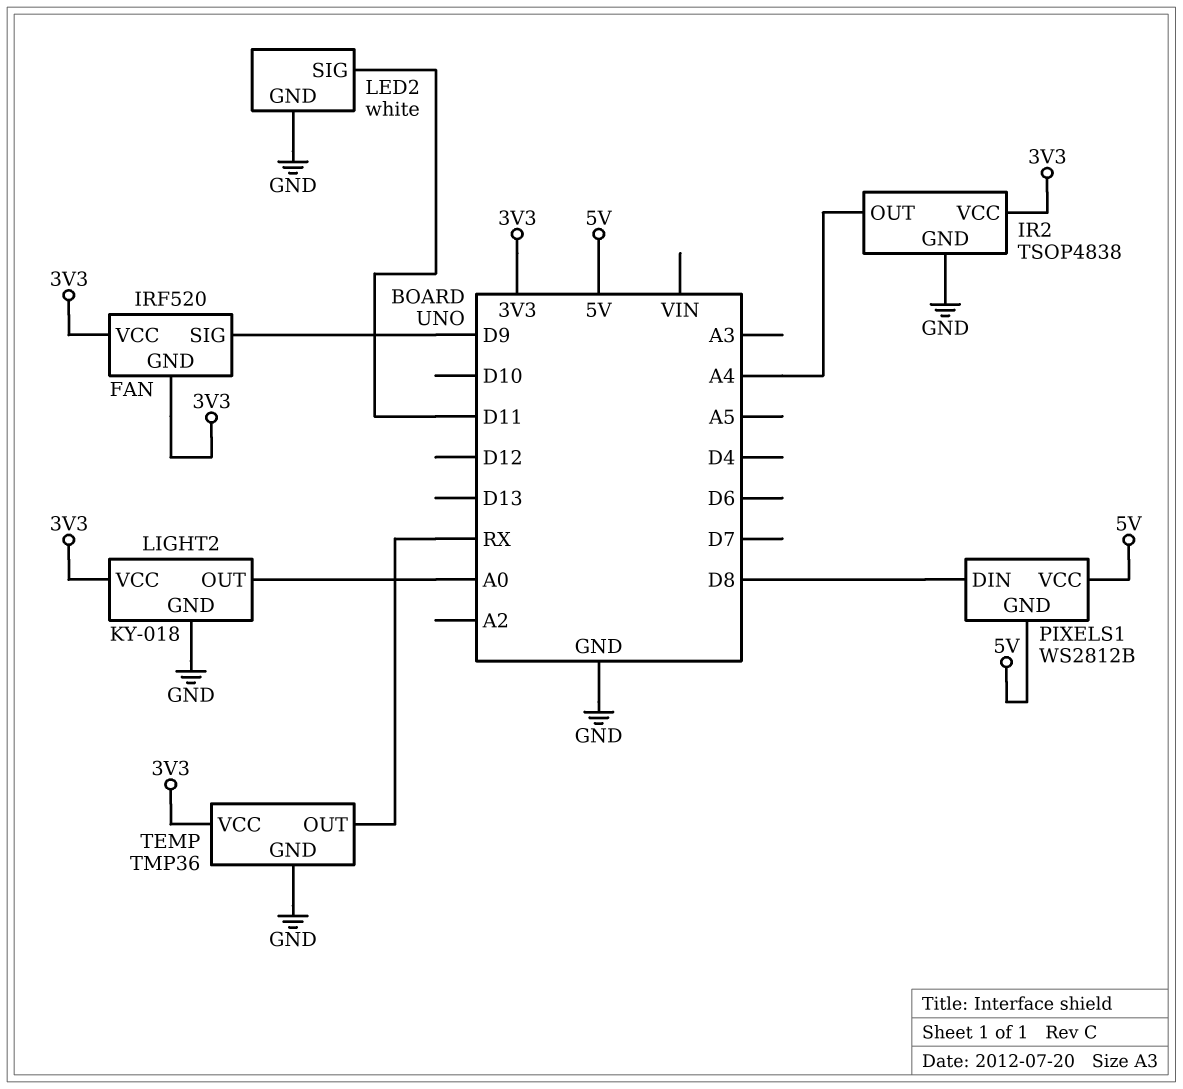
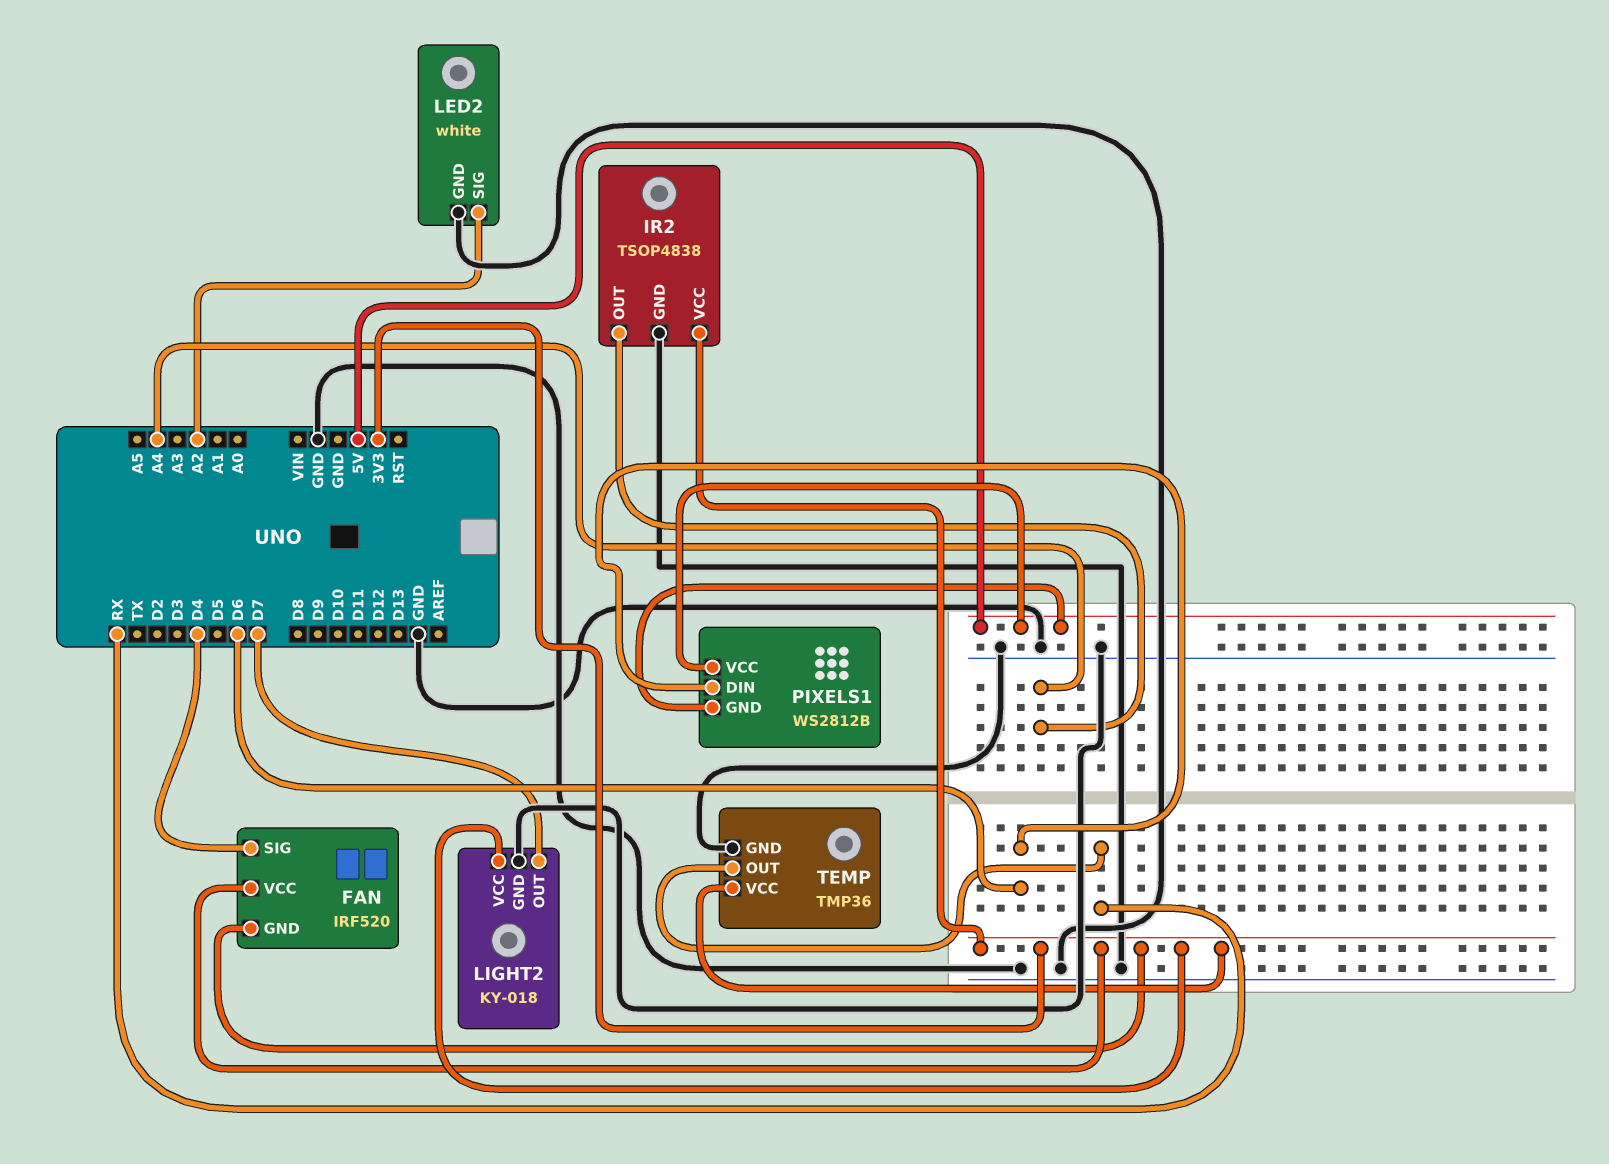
FAN pin SIG: D9 -> D4
LED2 pin SIG: D11 -> A2
LIGHT2 pin OUT: A0 -> D7
PIXELS1 pin DIN: D8 -> D6

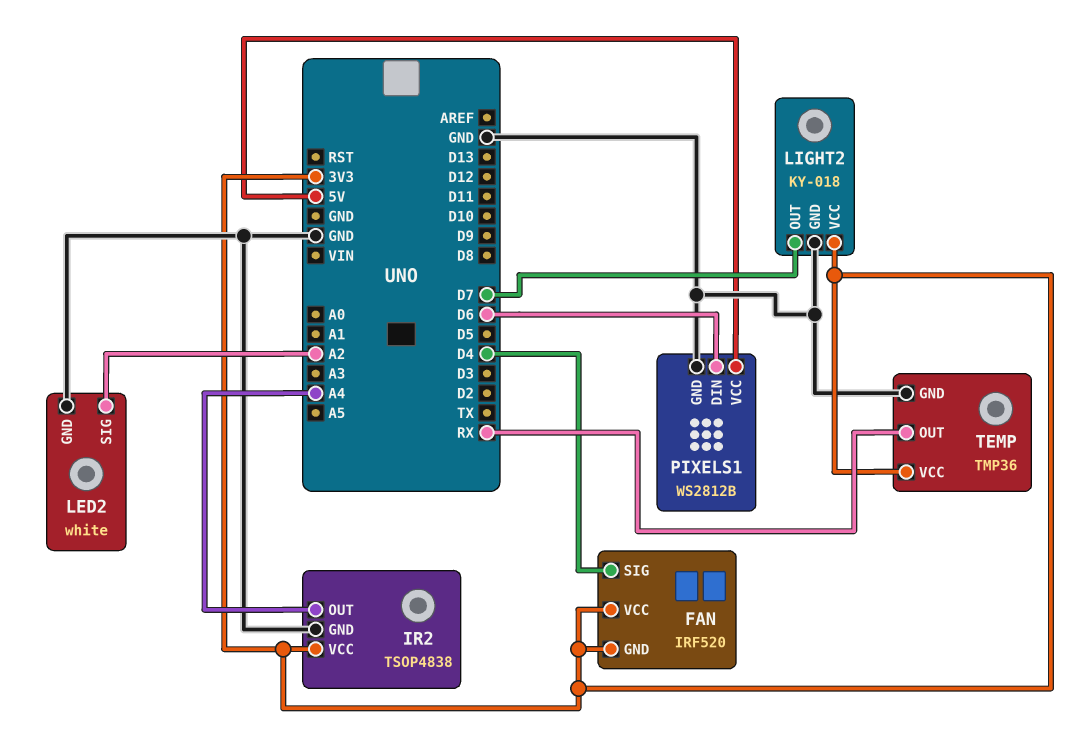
PIXELS1 pin GND: 5V -> GND

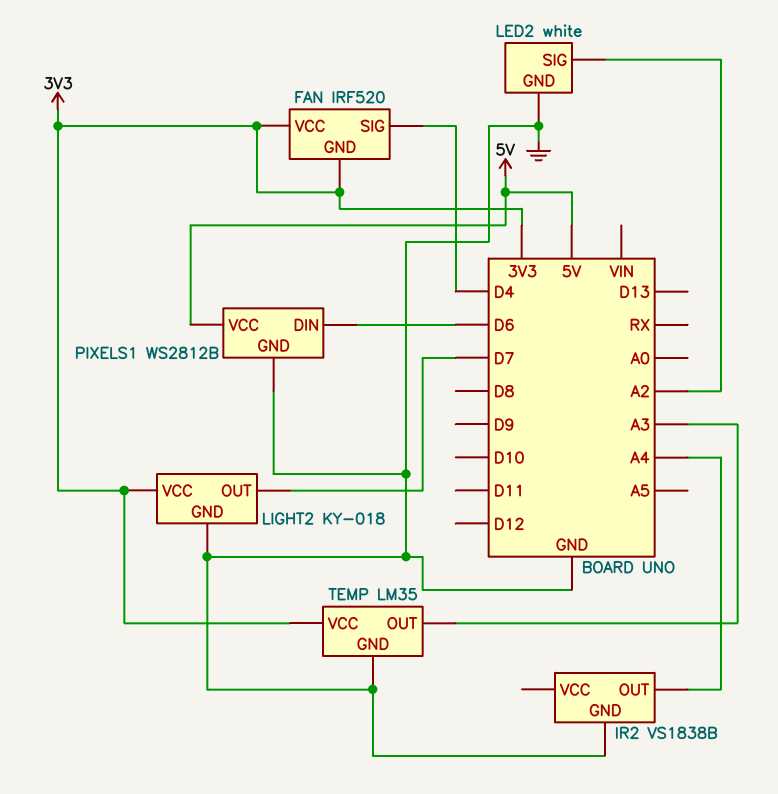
IR2: TSOP4838 -> VS1838B
IR2 pin VCC: 3V3 -> none
TEMP: TMP36 -> LM35
TEMP pin OUT: RX -> A3

